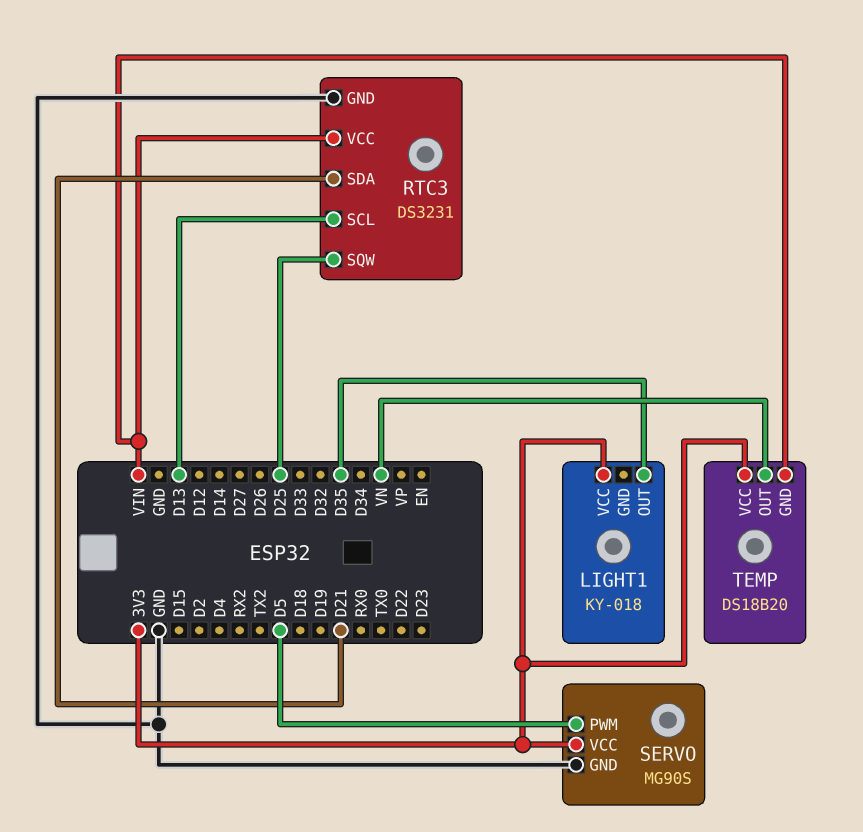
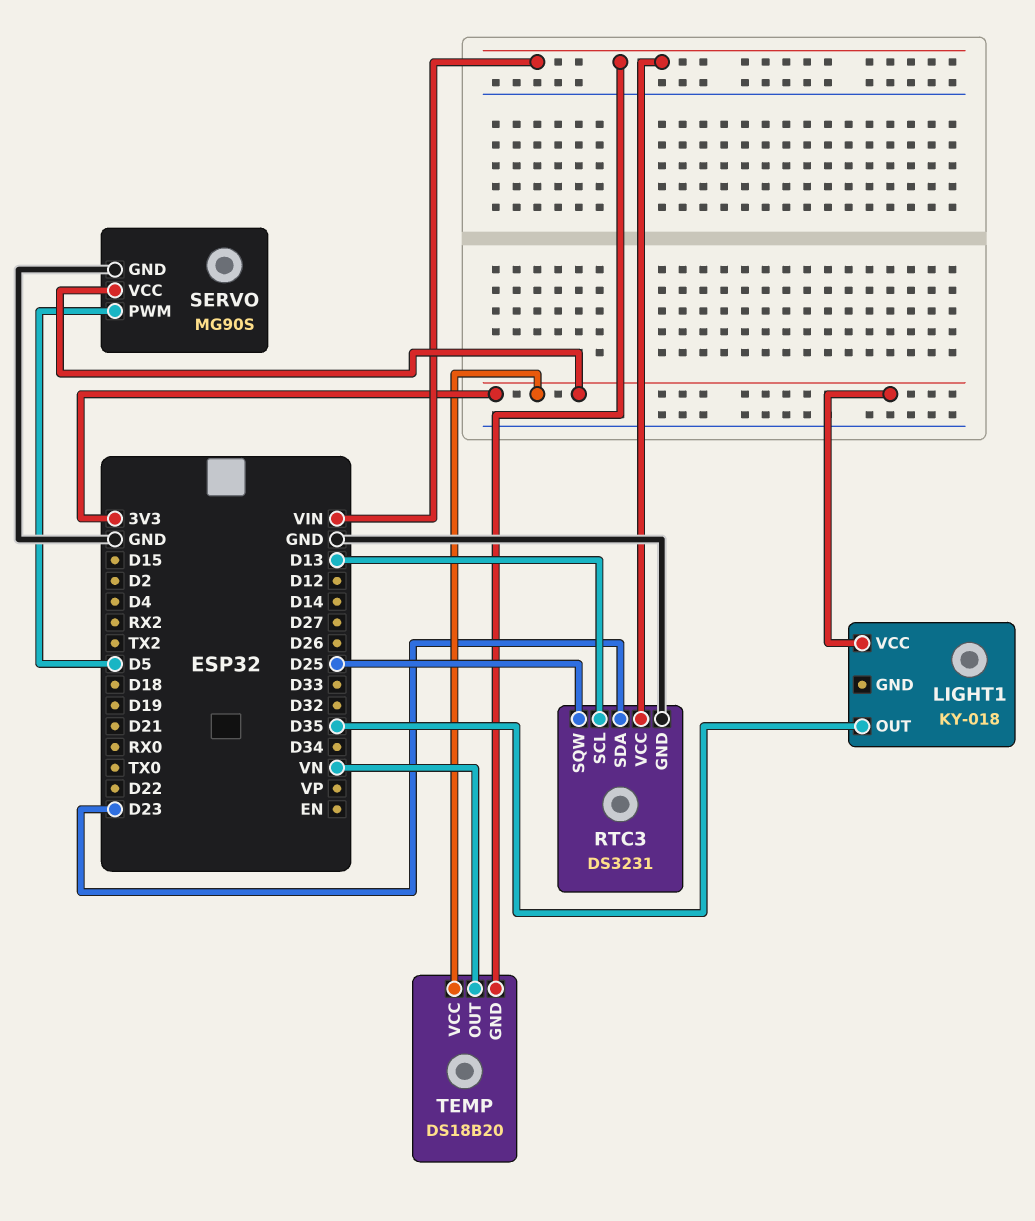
RTC3 pin SDA: D21 -> D23

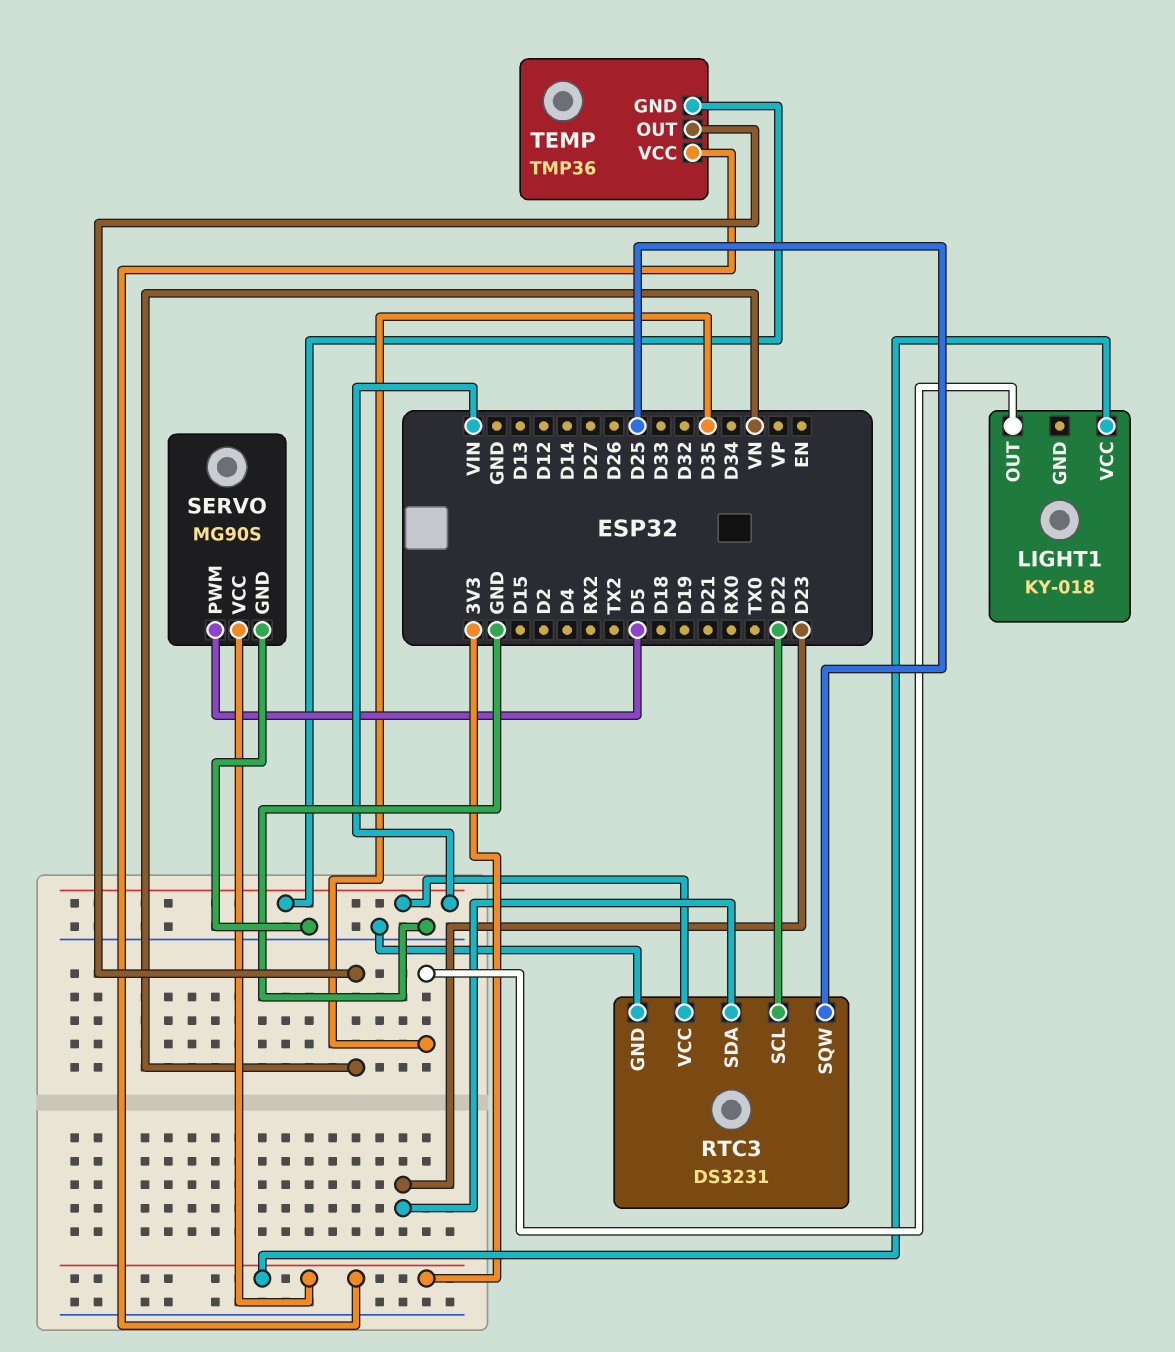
RTC3 pin SCL: D13 -> D22
TEMP: DS18B20 -> TMP36

